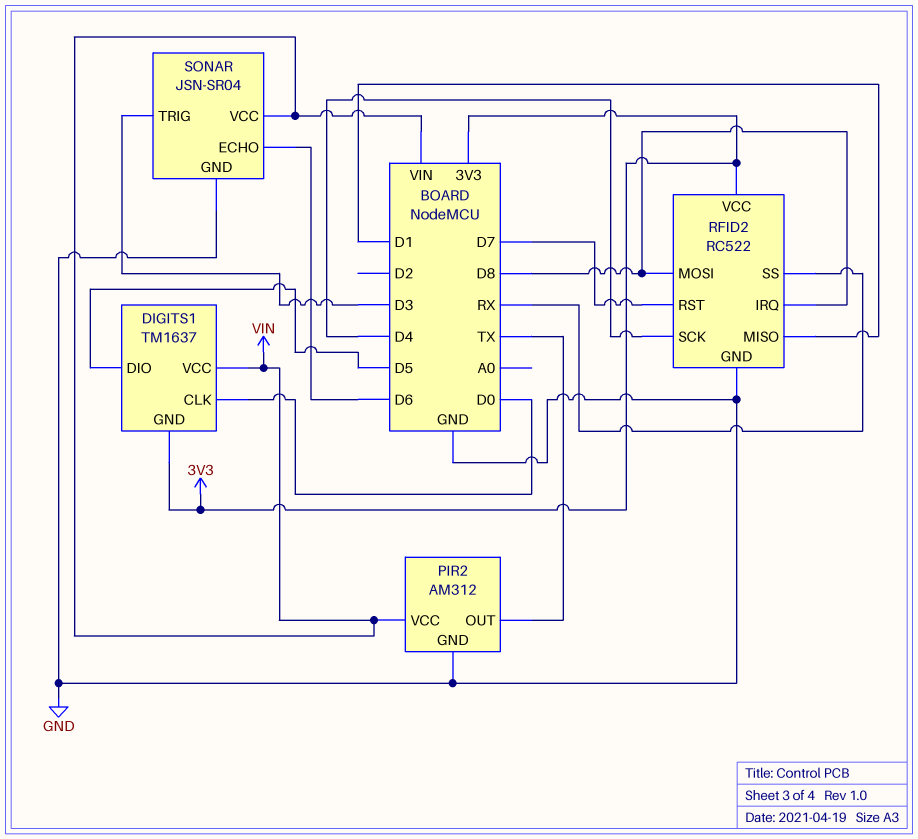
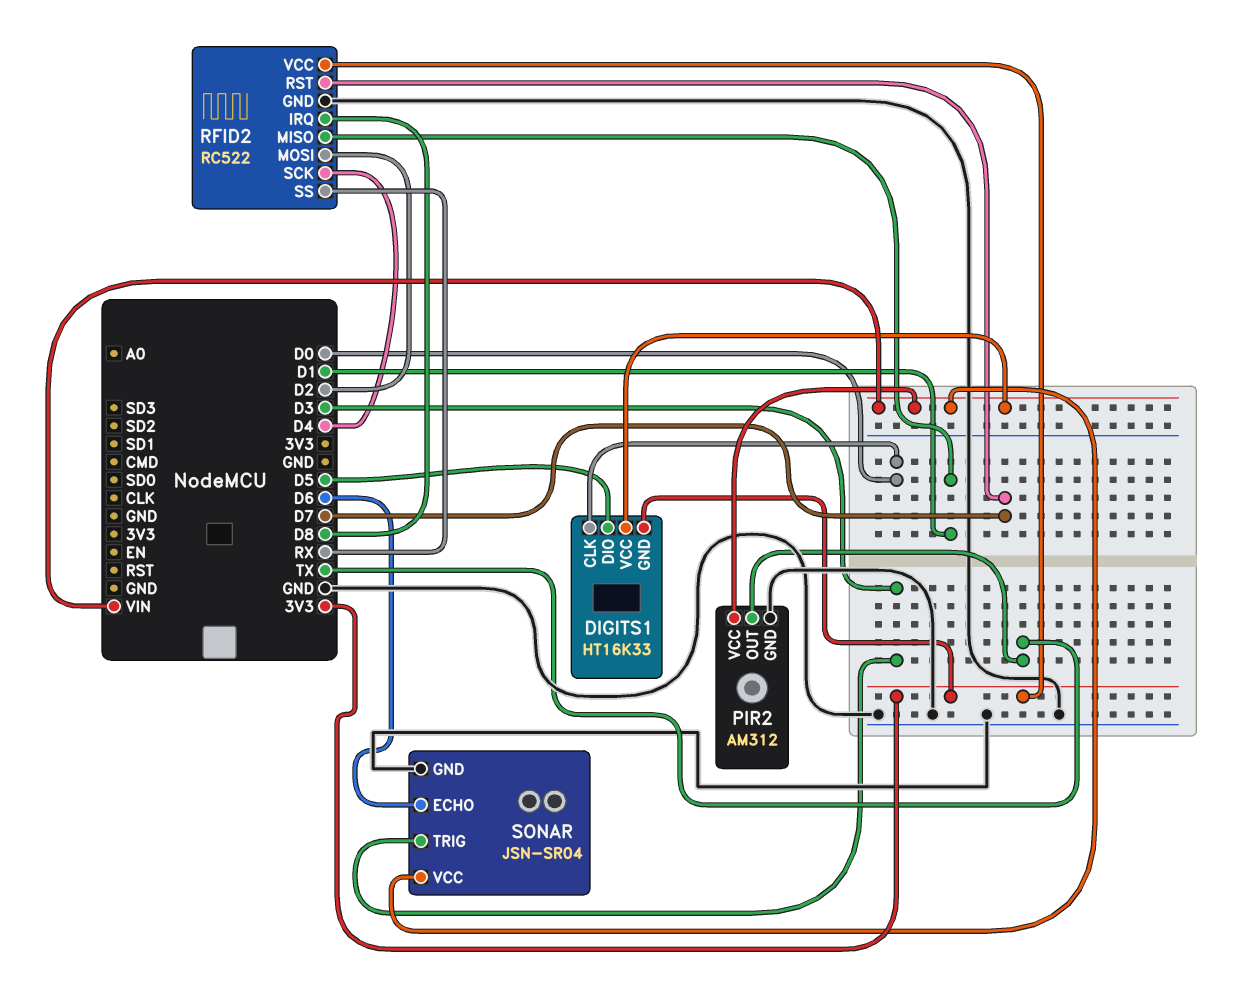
DIGITS1: TM1637 -> HT16K33
RFID2 pin MOSI: D8 -> D2

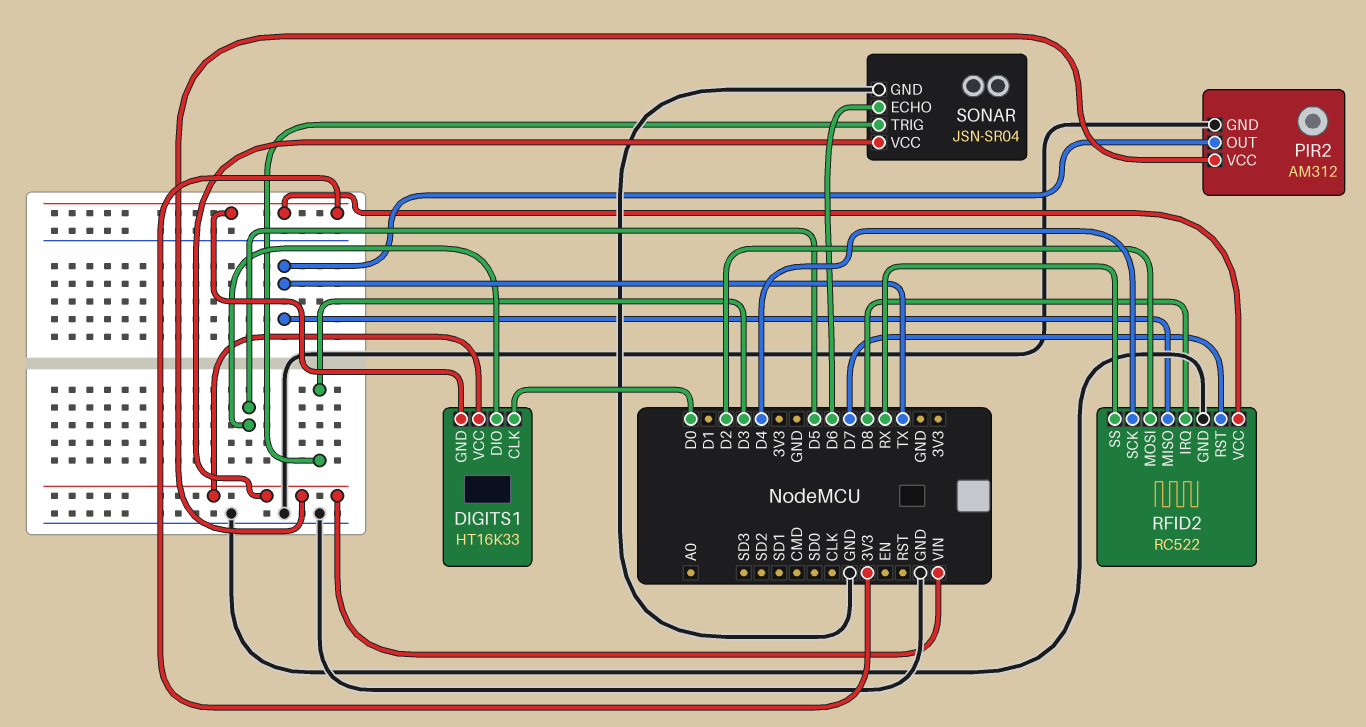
RFID2 pin MISO: D1 -> TX

